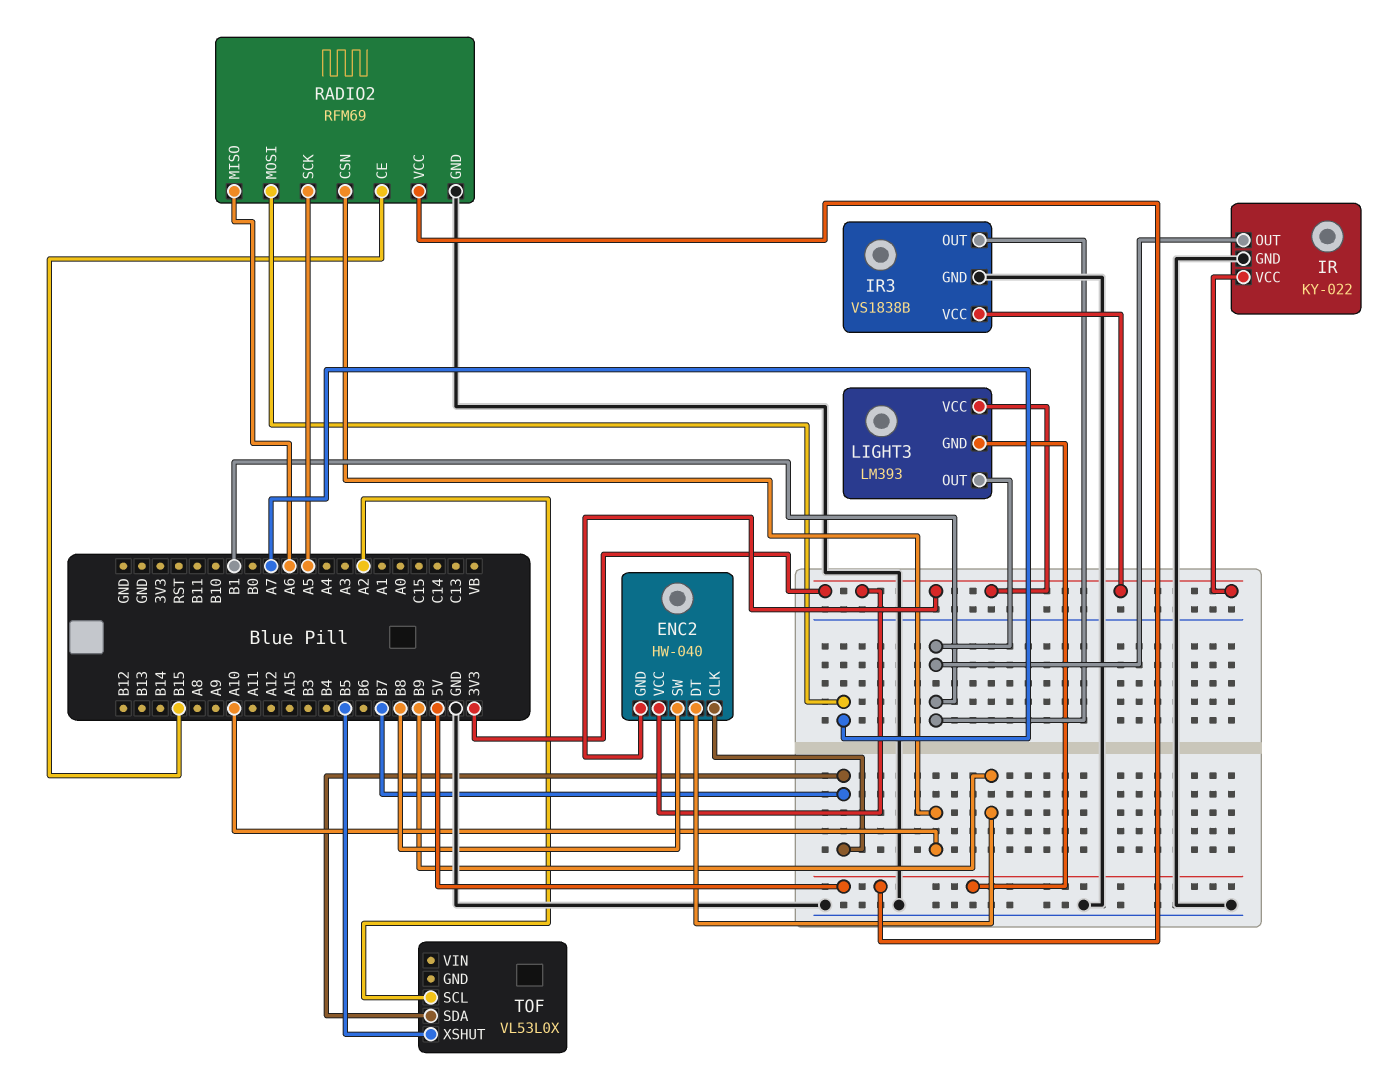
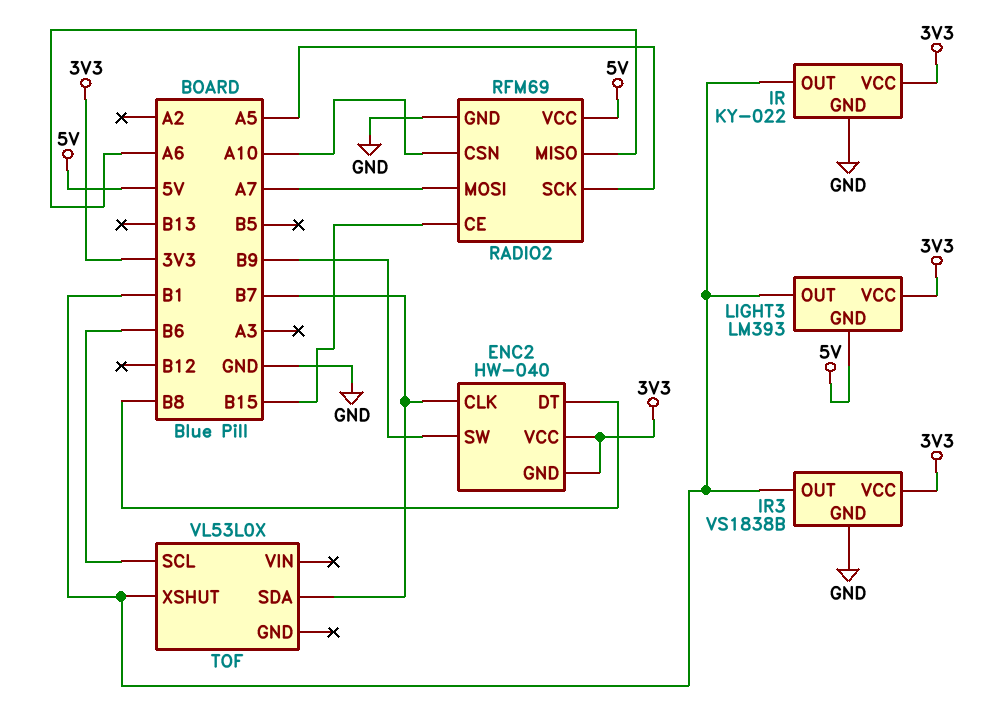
ENC2 pin DT: B9 -> B8
ENC2 pin SW: B8 -> B9
TOF pin SCL: A2 -> B6
TOF pin XSHUT: B5 -> B1

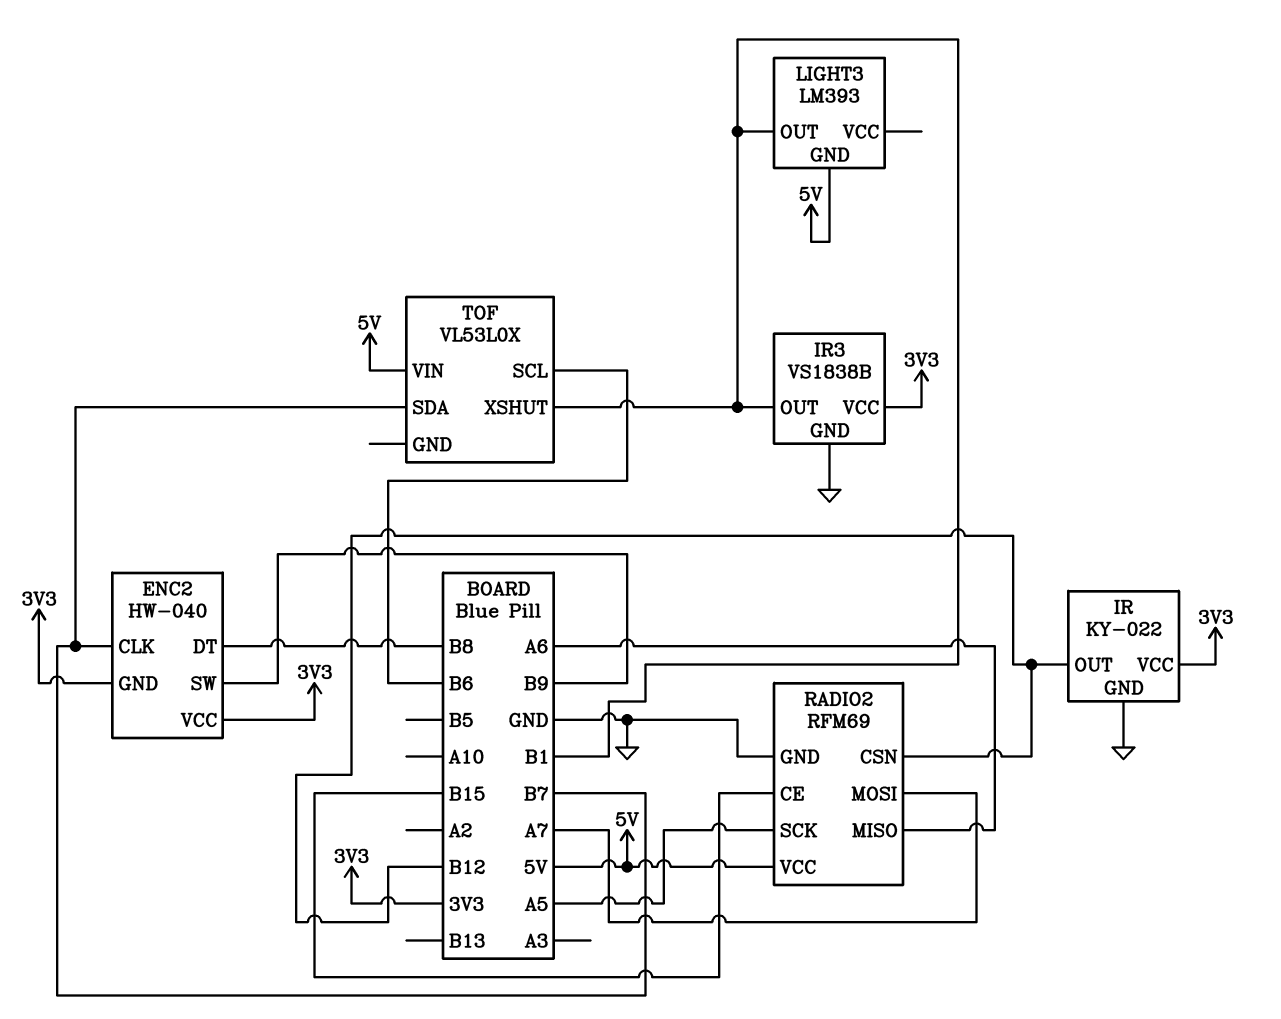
IR pin OUT: B1 -> B12
LIGHT3 pin VCC: 3V3 -> none
RADIO2 pin CSN: A10 -> B12
TOF pin VIN: none -> 5V

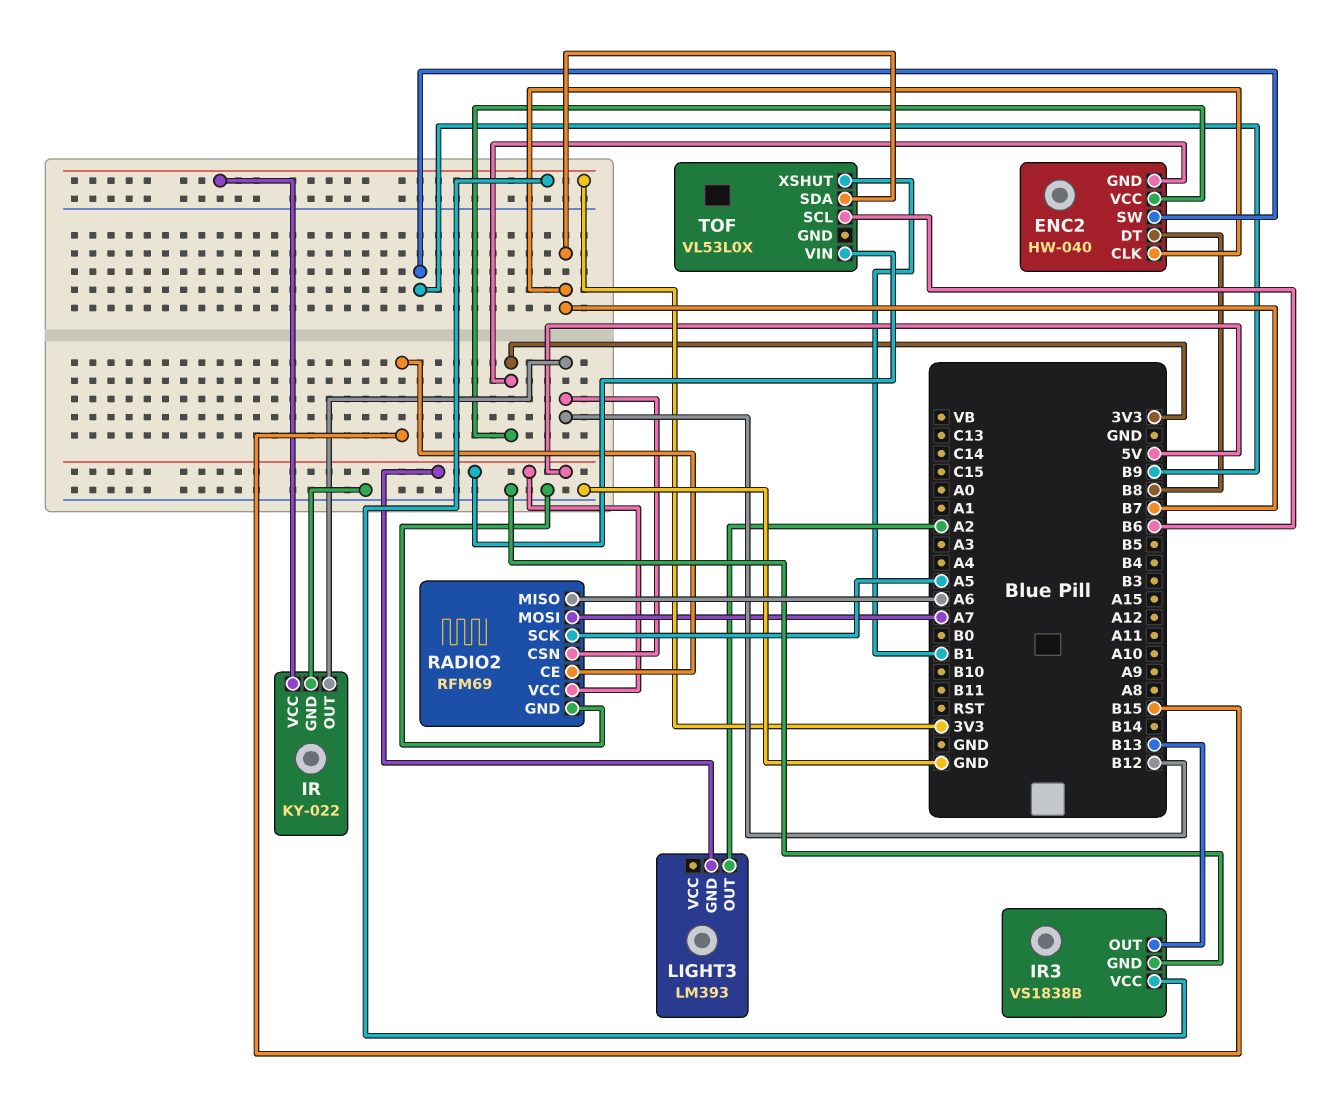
IR3 pin OUT: B1 -> B13
LIGHT3 pin OUT: B1 -> A2

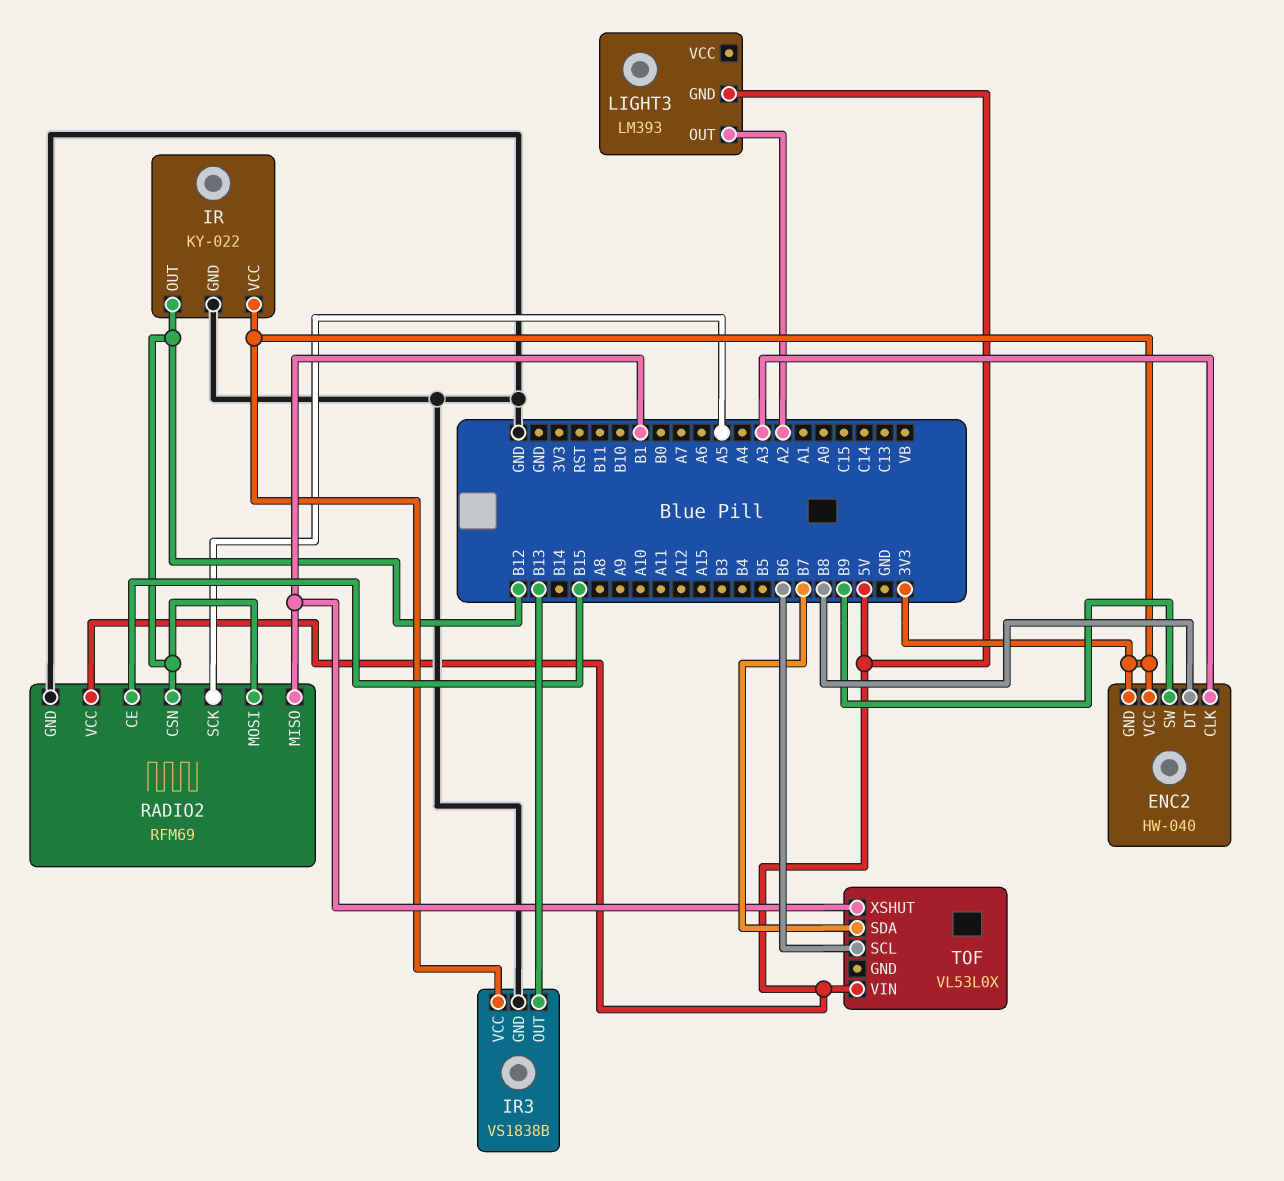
ENC2 pin CLK: B7 -> A3
RADIO2 pin MISO: A6 -> B1
RADIO2 pin MOSI: A7 -> B12

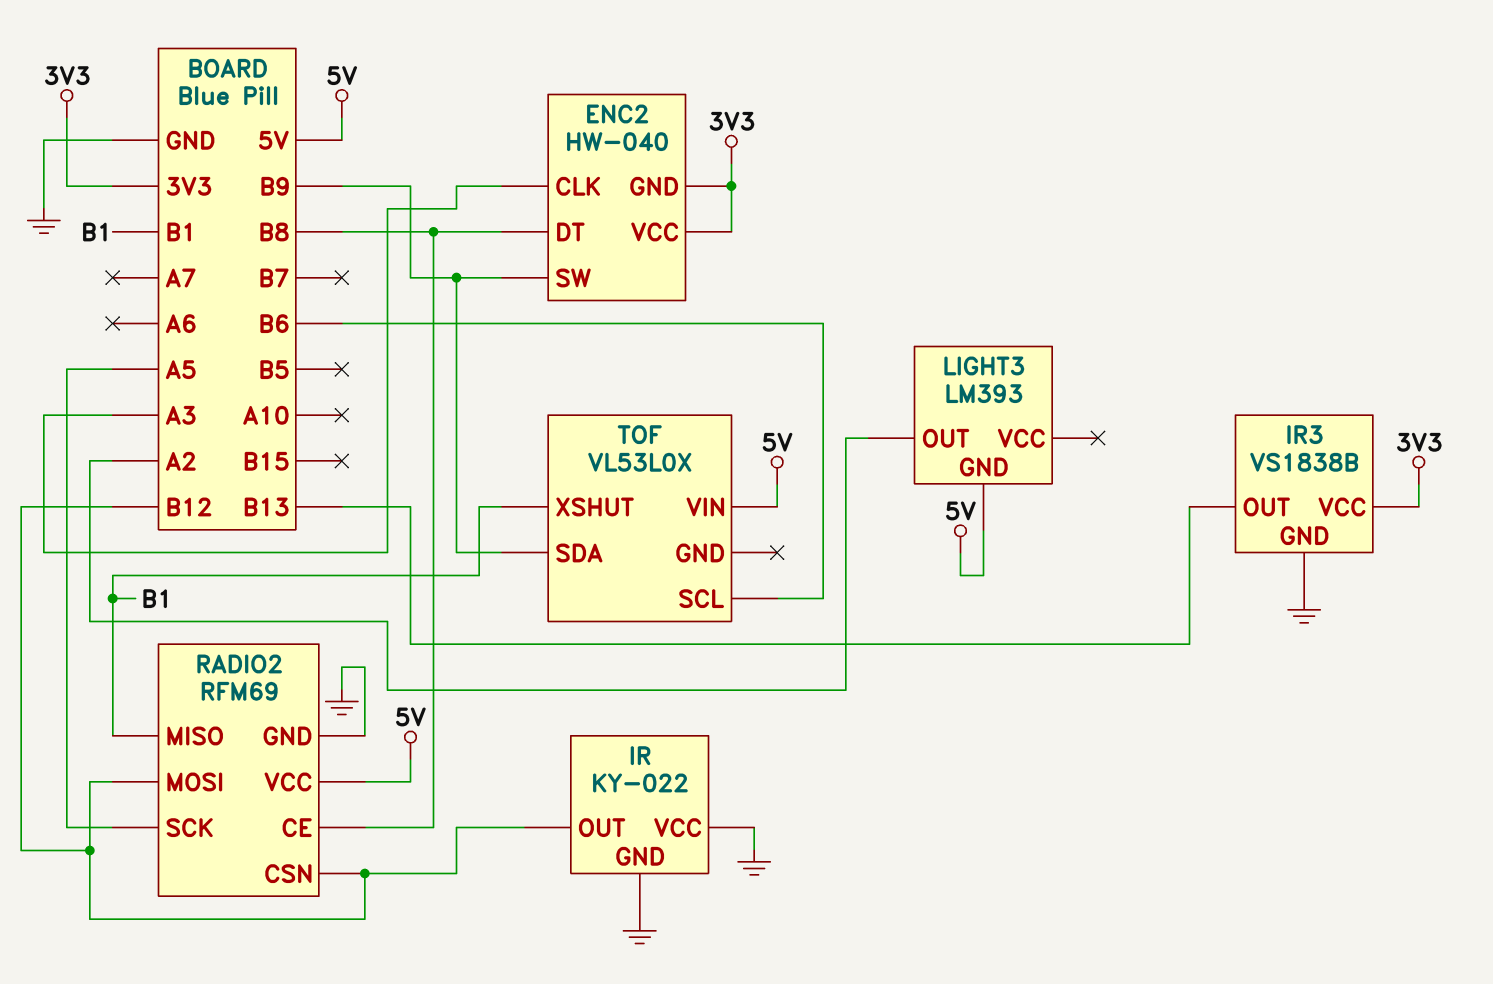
IR pin VCC: 3V3 -> GND
RADIO2 pin CE: B15 -> B8
TOF pin SDA: B7 -> B9

